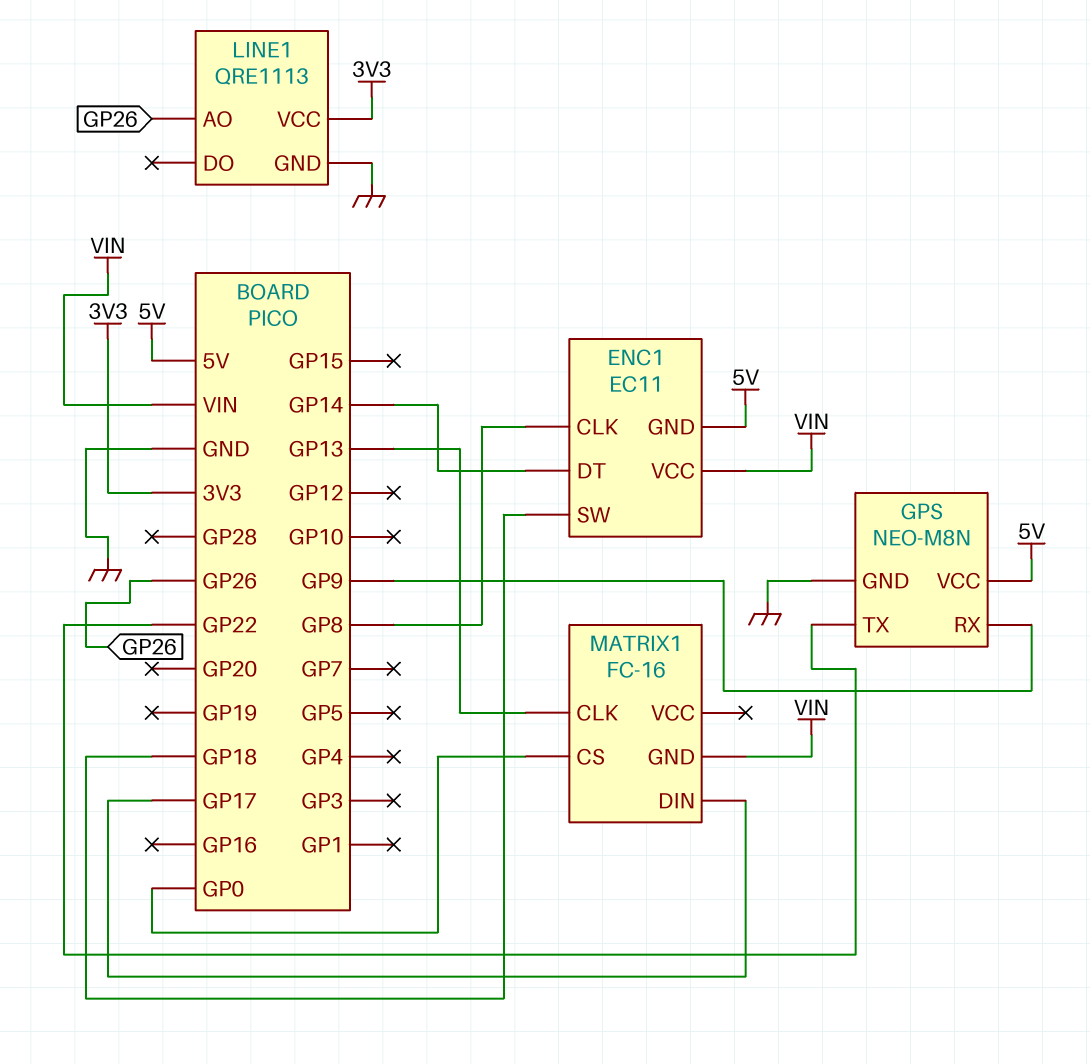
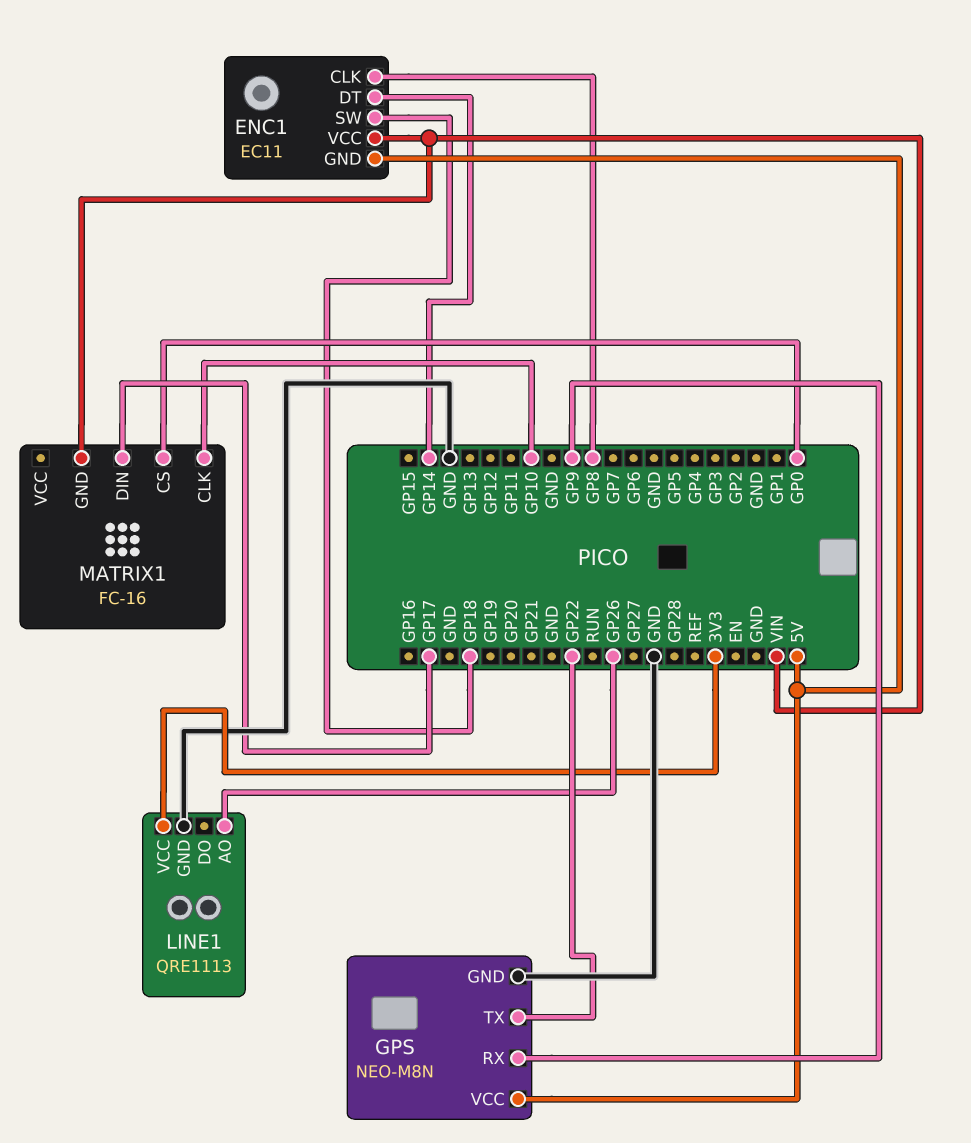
MATRIX1 pin CLK: GP13 -> GP10

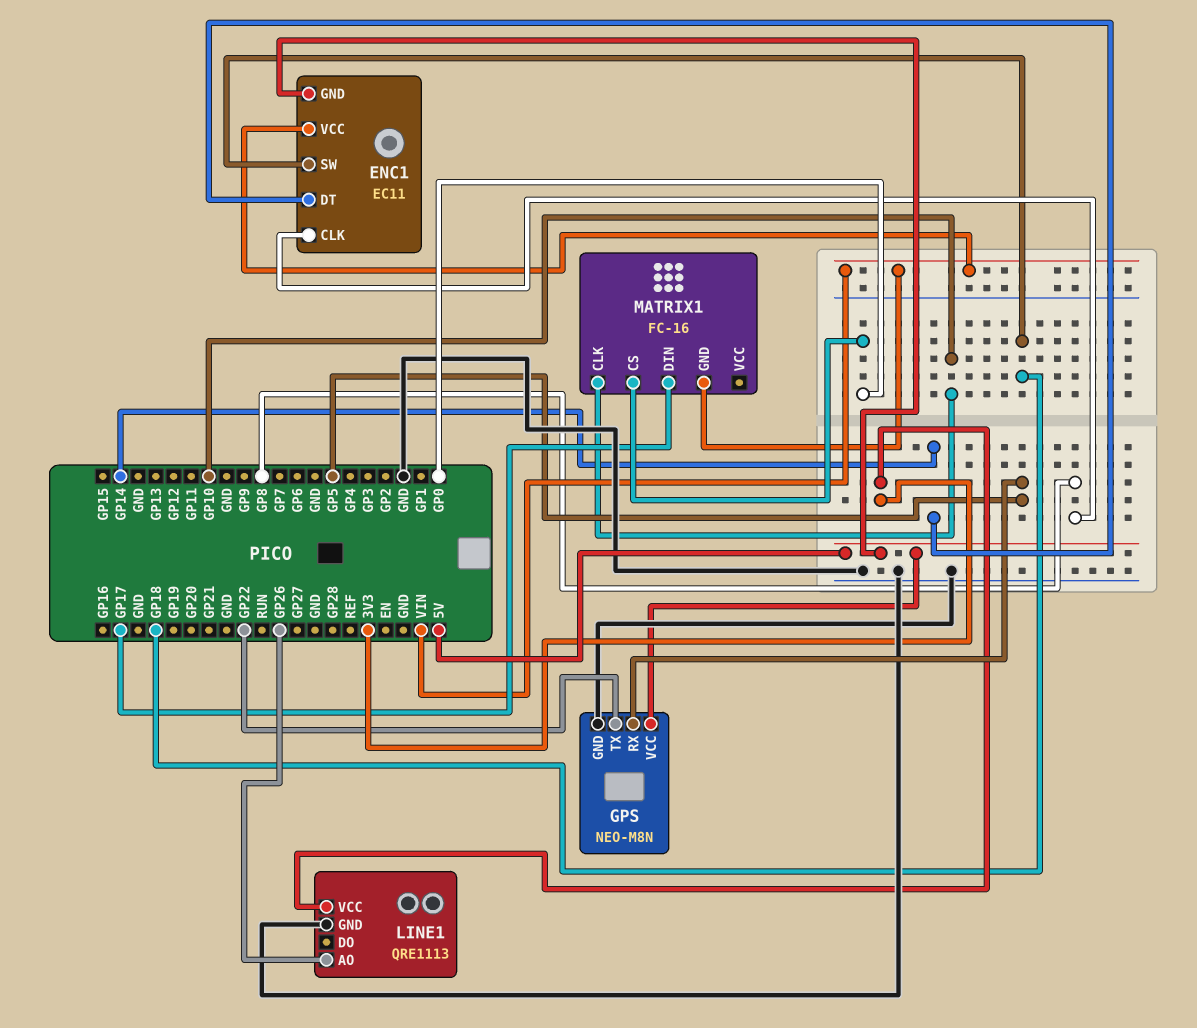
GPS pin RX: GP9 -> GP5

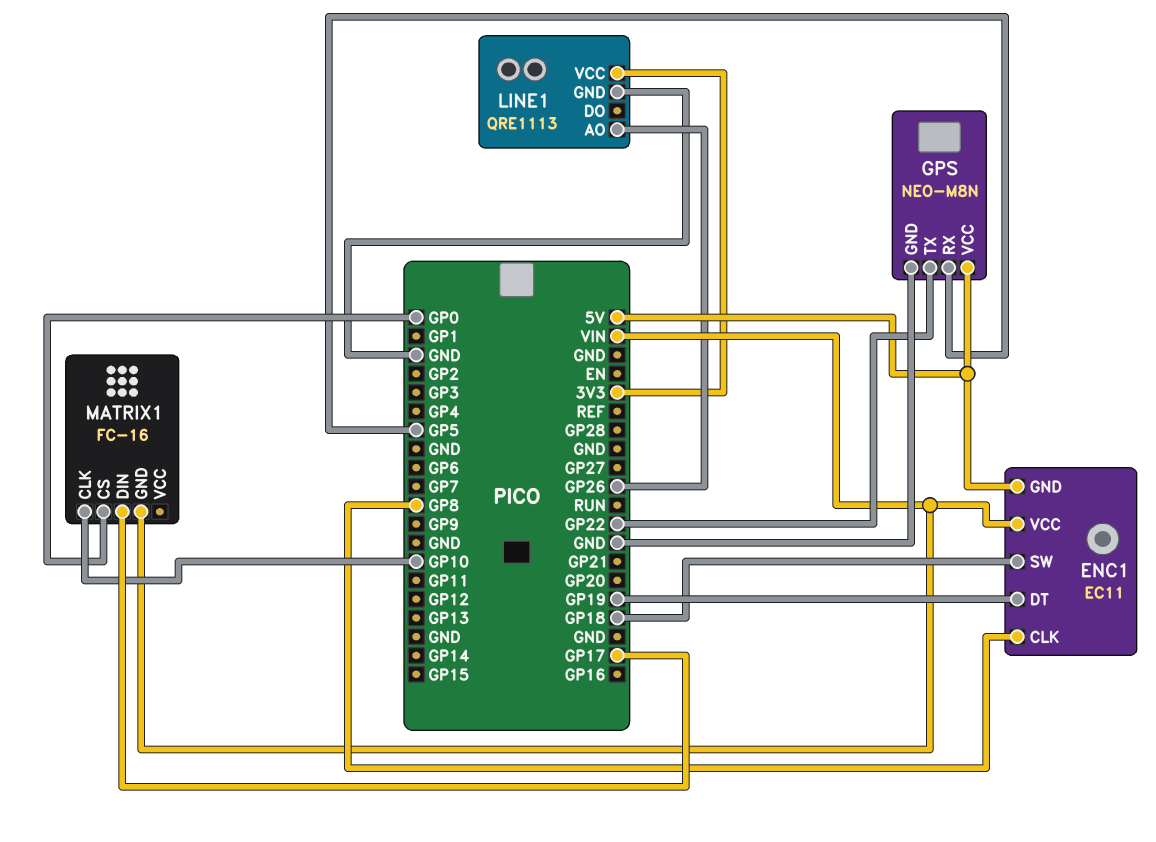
ENC1 pin DT: GP14 -> GP19

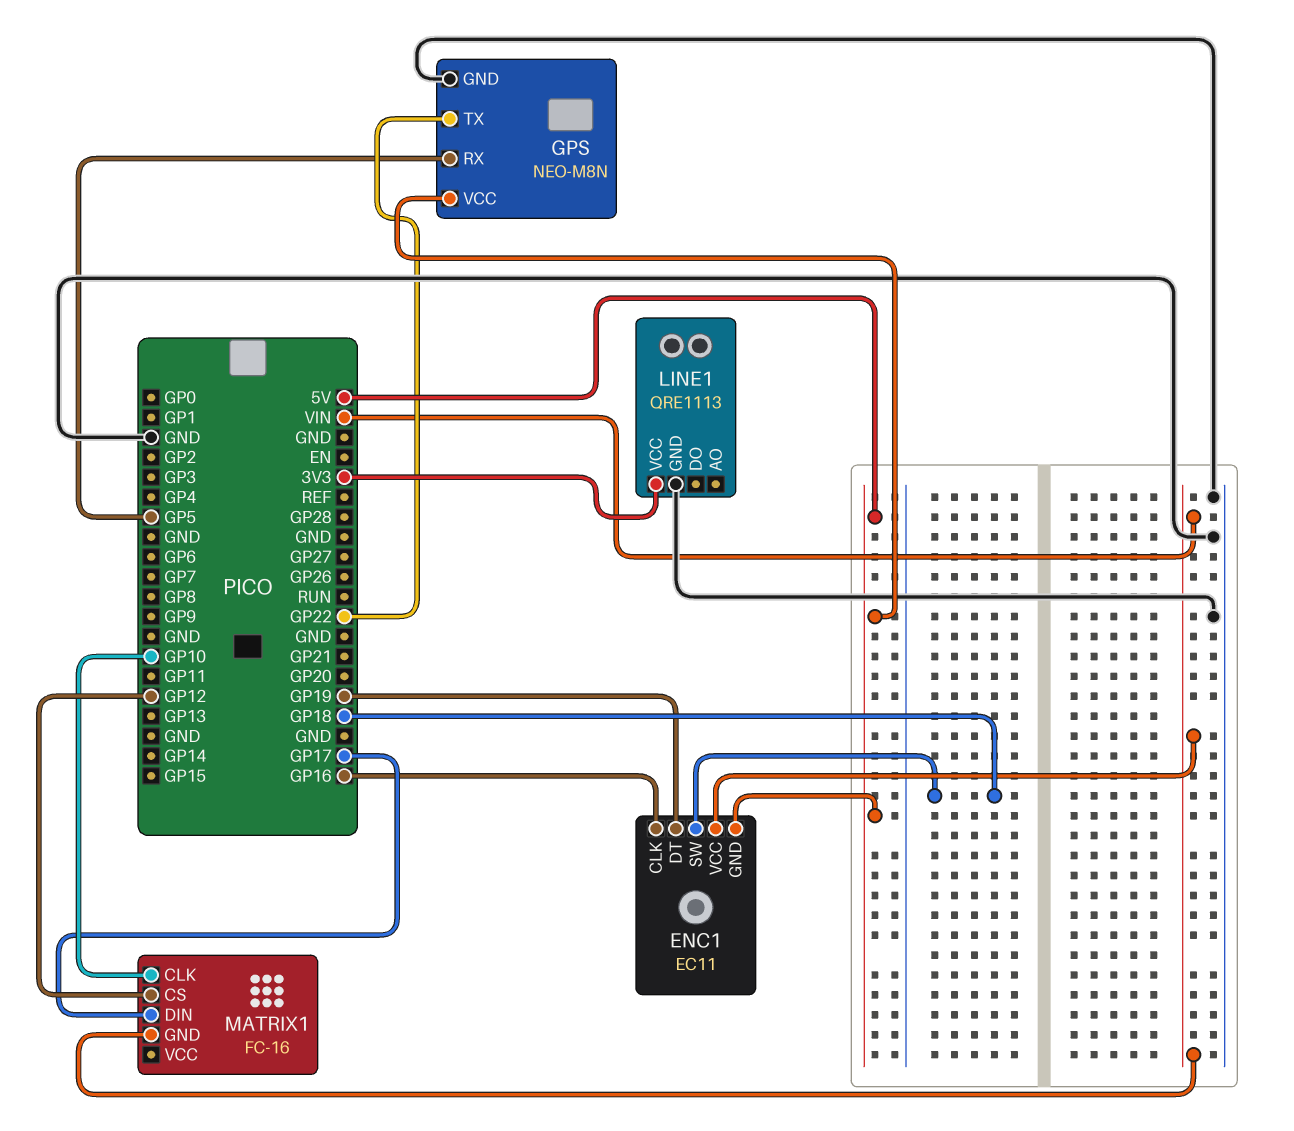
ENC1 pin CLK: GP8 -> GP16
LINE1 pin AO: GP26 -> none
MATRIX1 pin CS: GP0 -> GP12

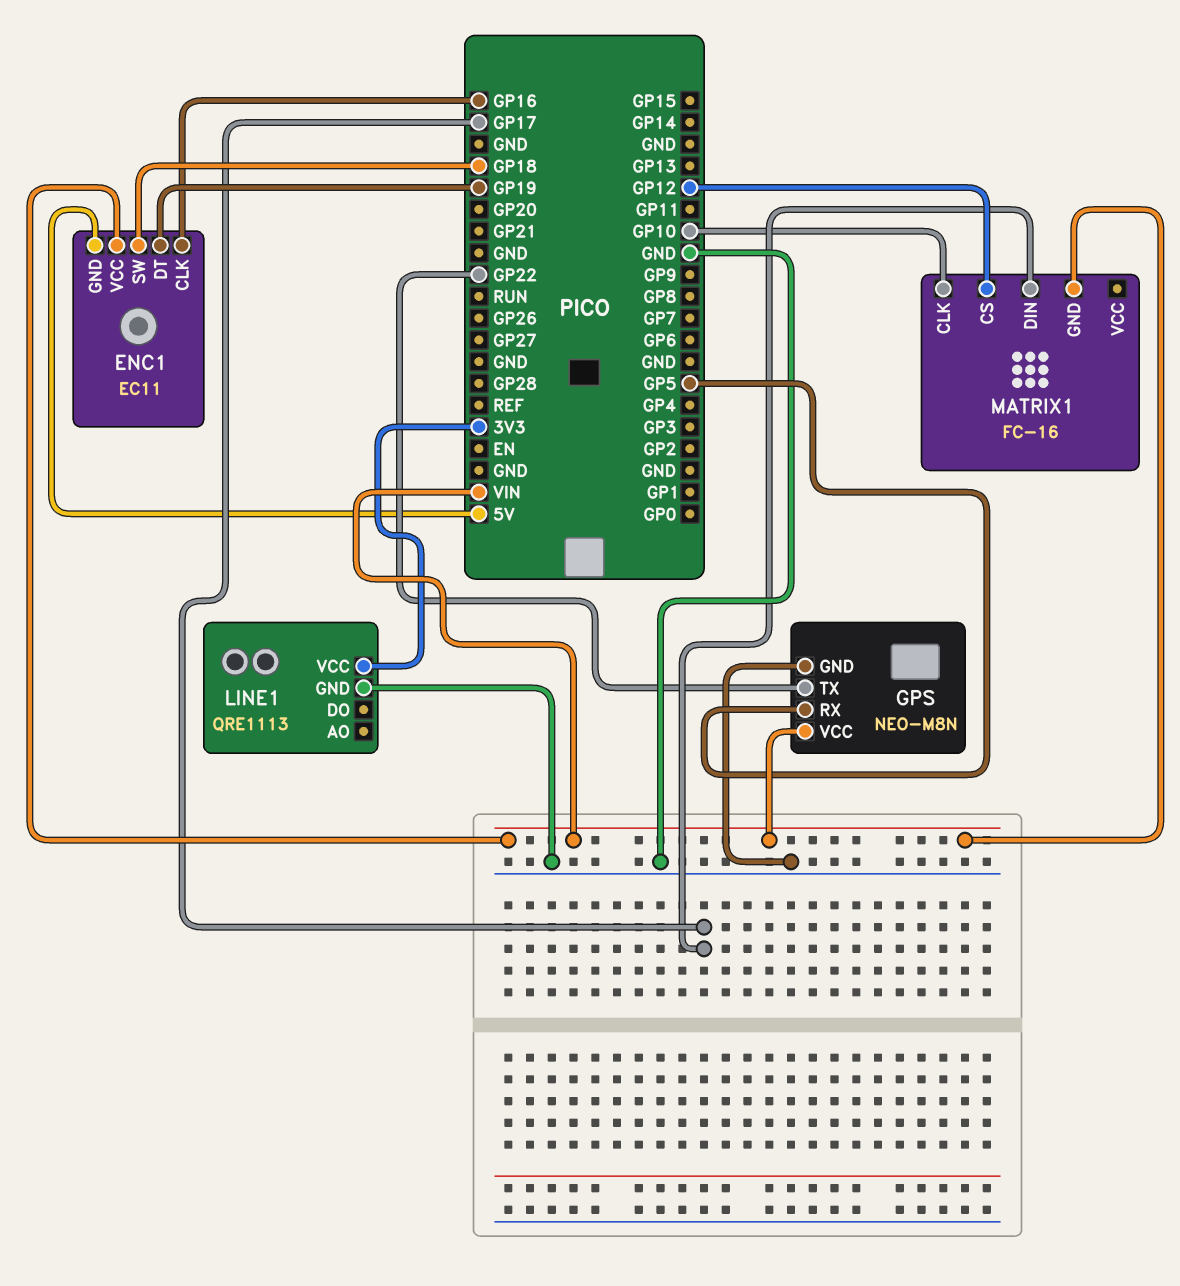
GPS pin VCC: 5V -> VIN

